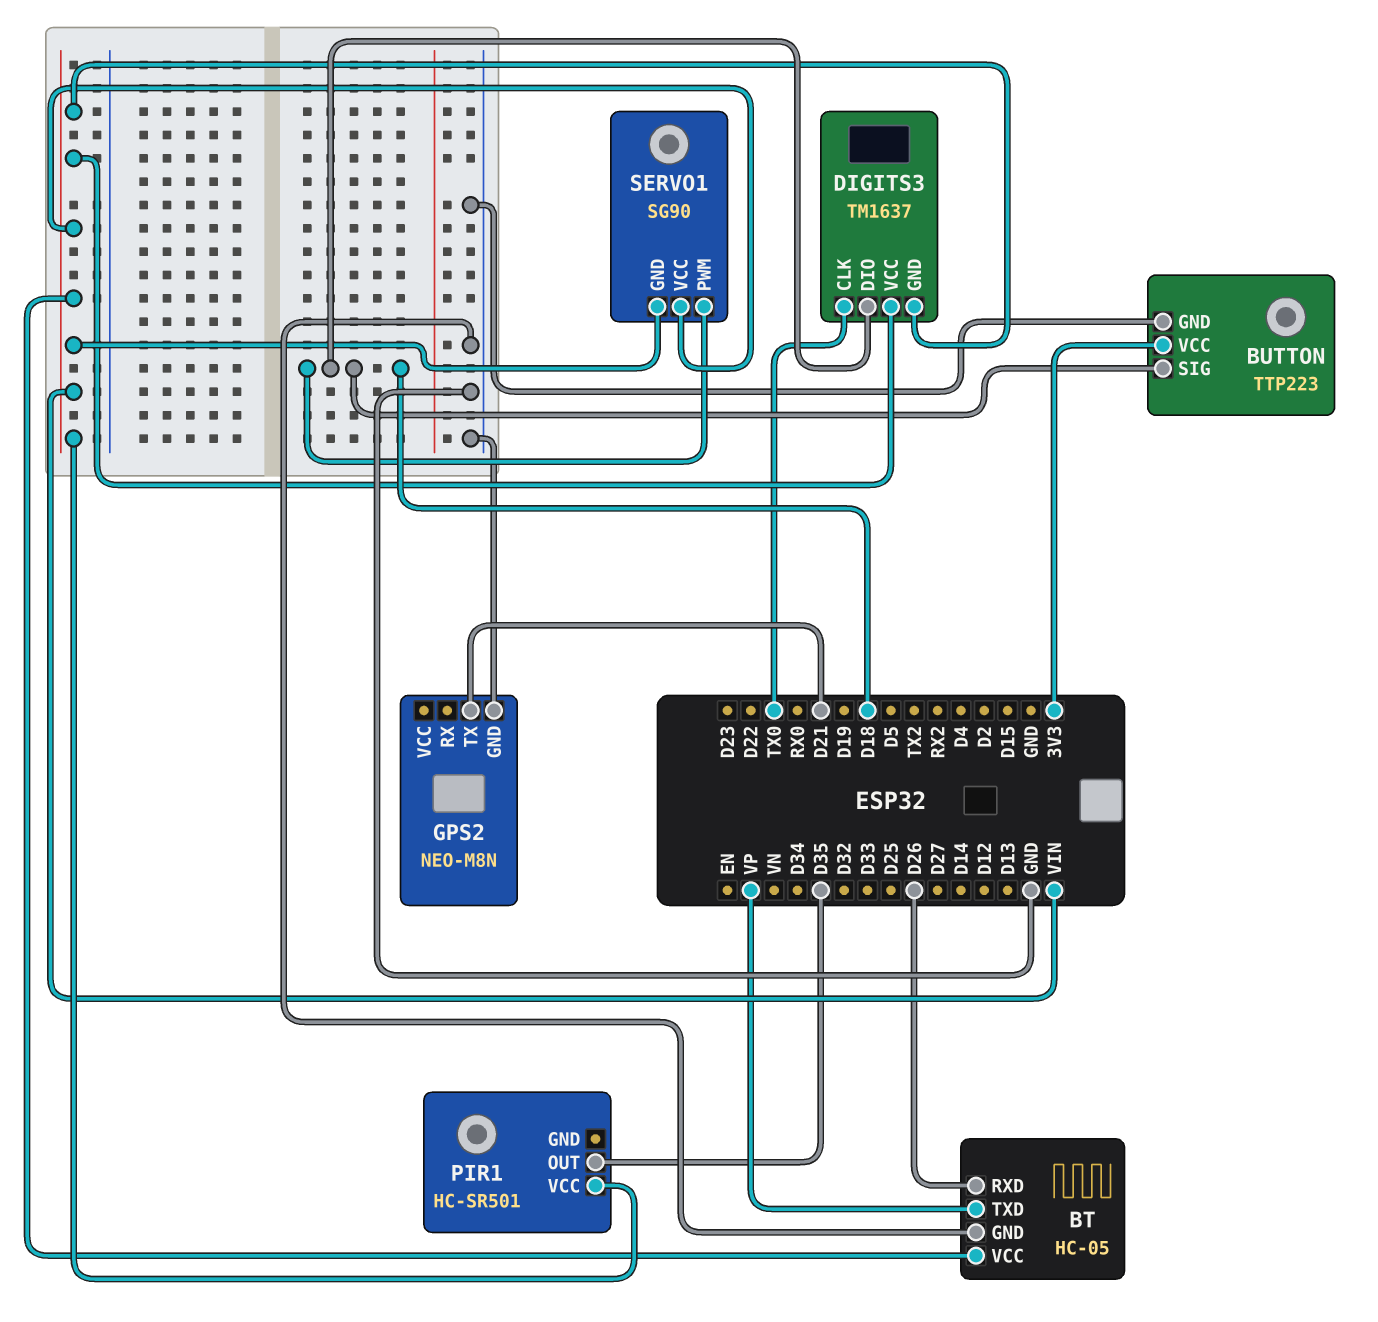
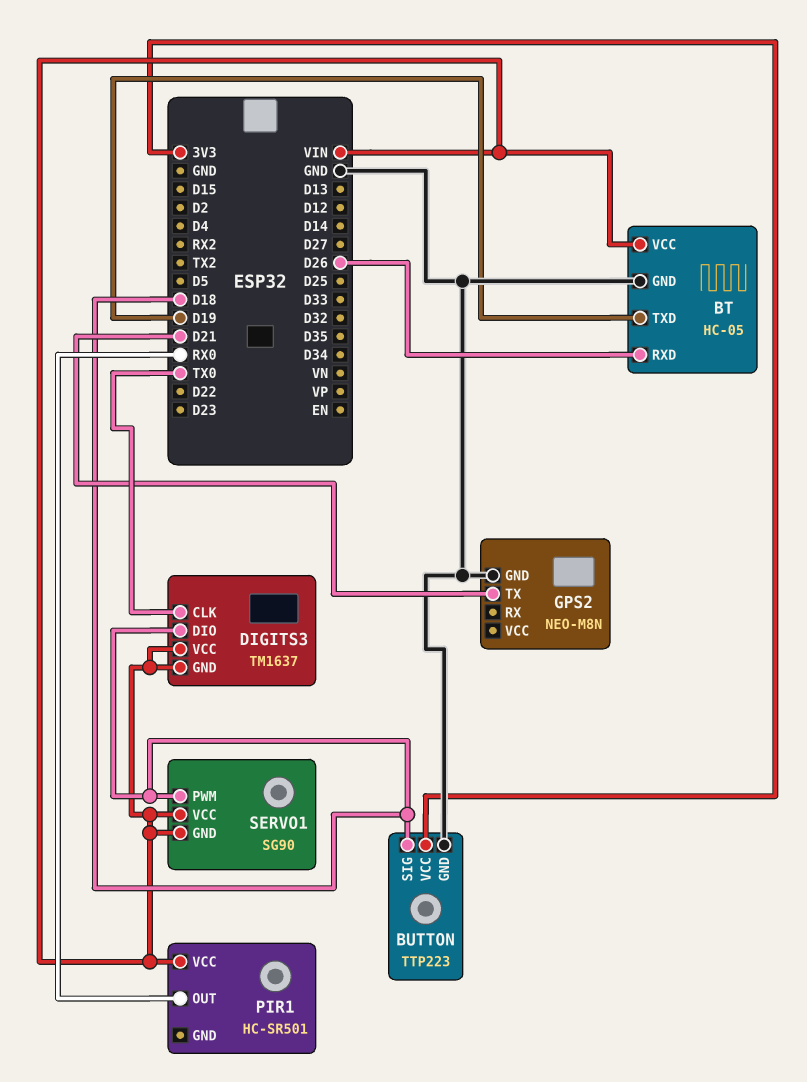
BT pin TXD: VP -> D19
PIR1 pin OUT: D35 -> RX0

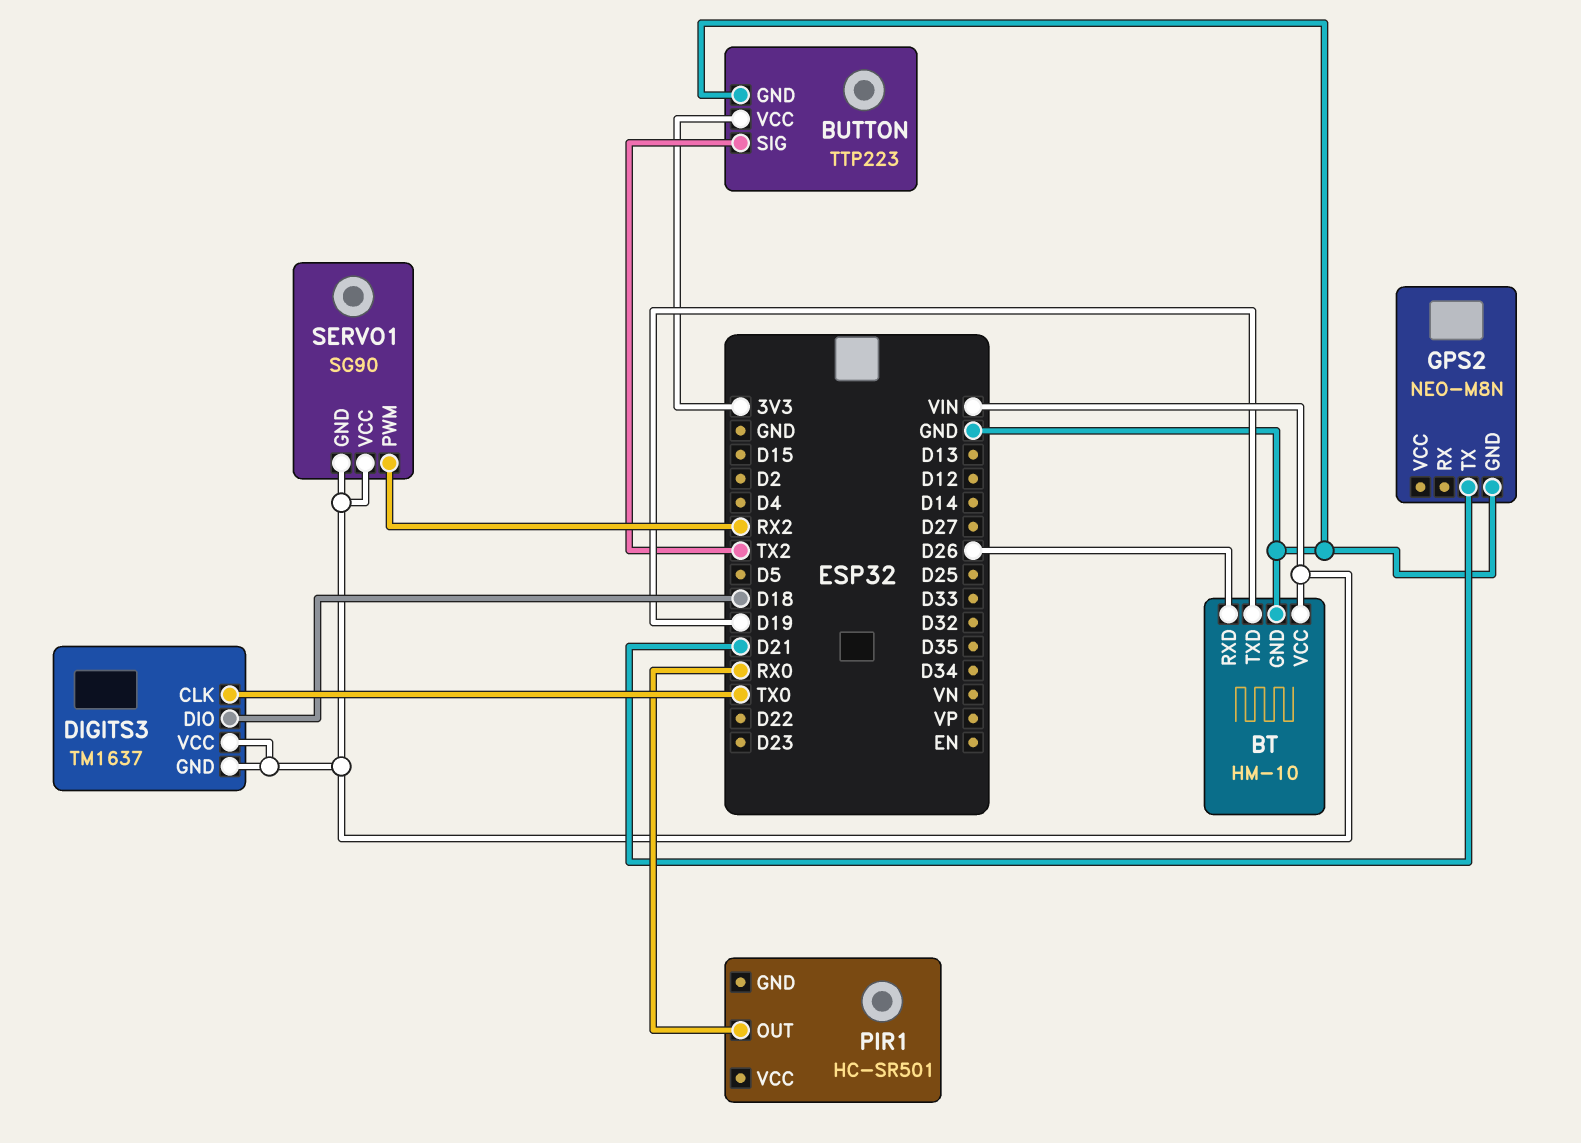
BT: HC-05 -> HM-10
BUTTON pin SIG: D18 -> TX2
PIR1 pin VCC: VIN -> none
SERVO1 pin PWM: D18 -> RX2

